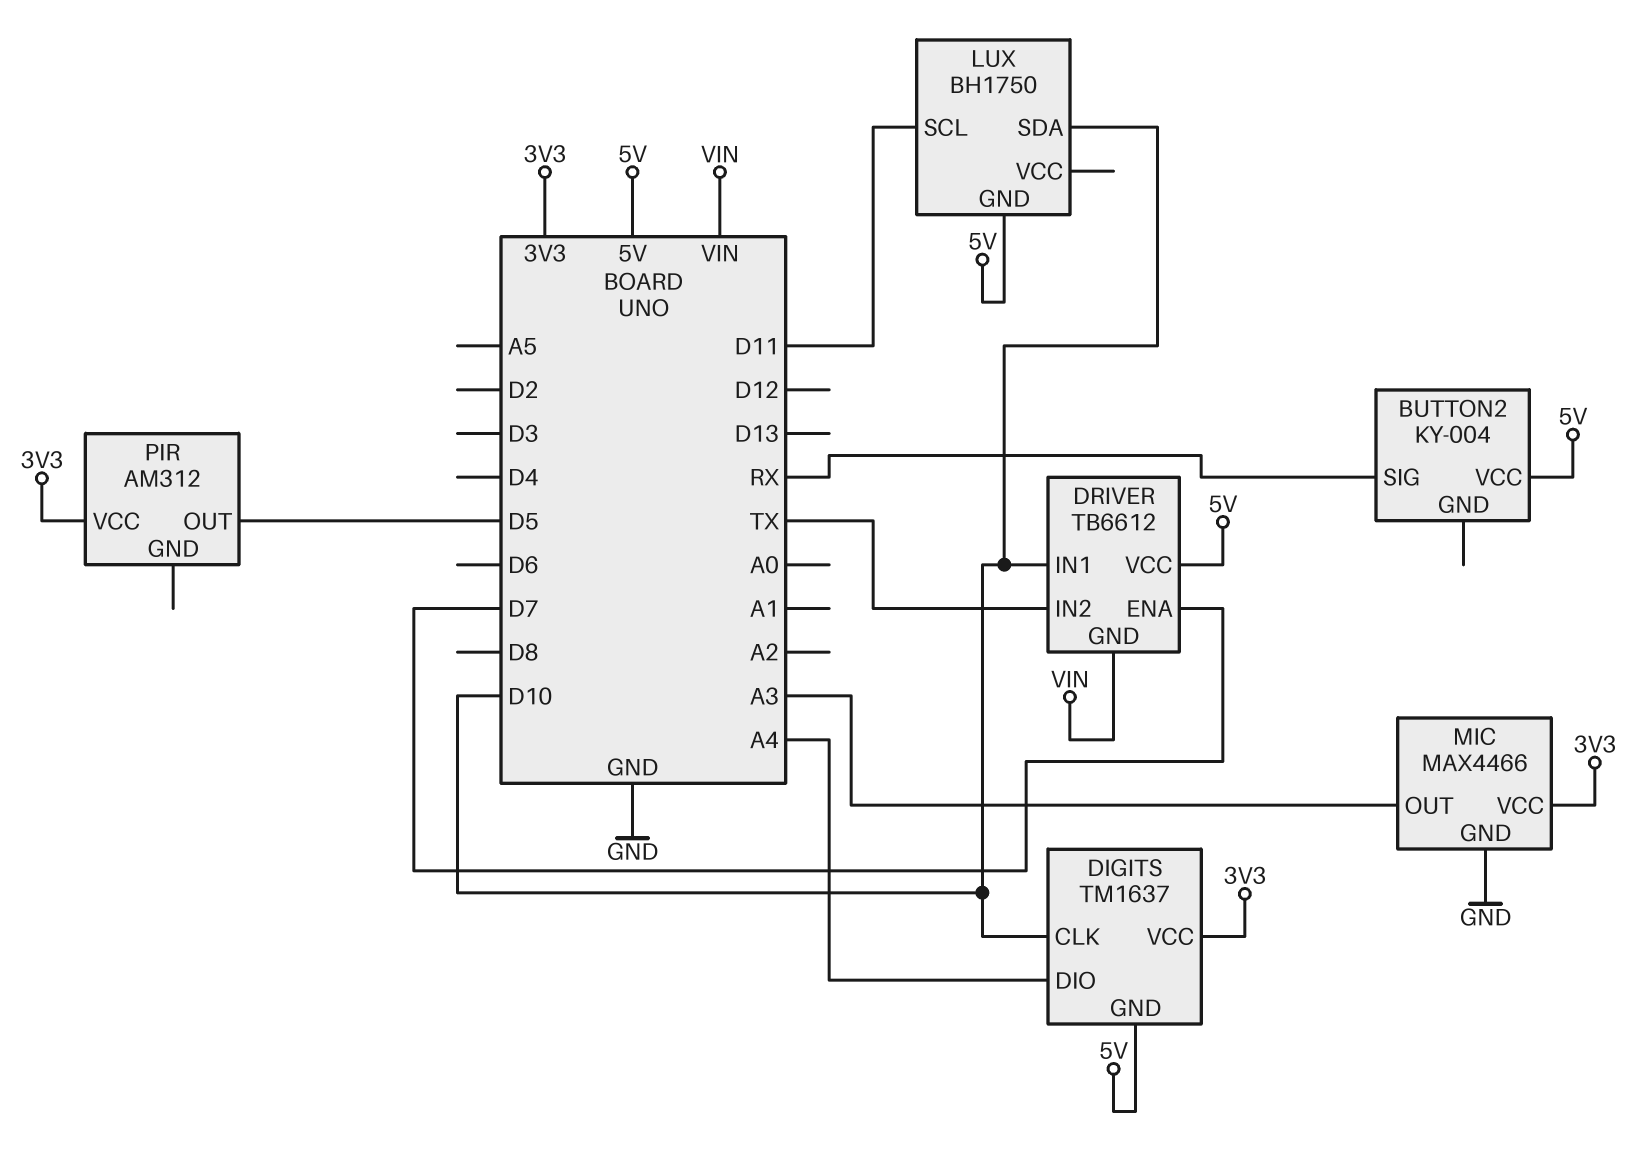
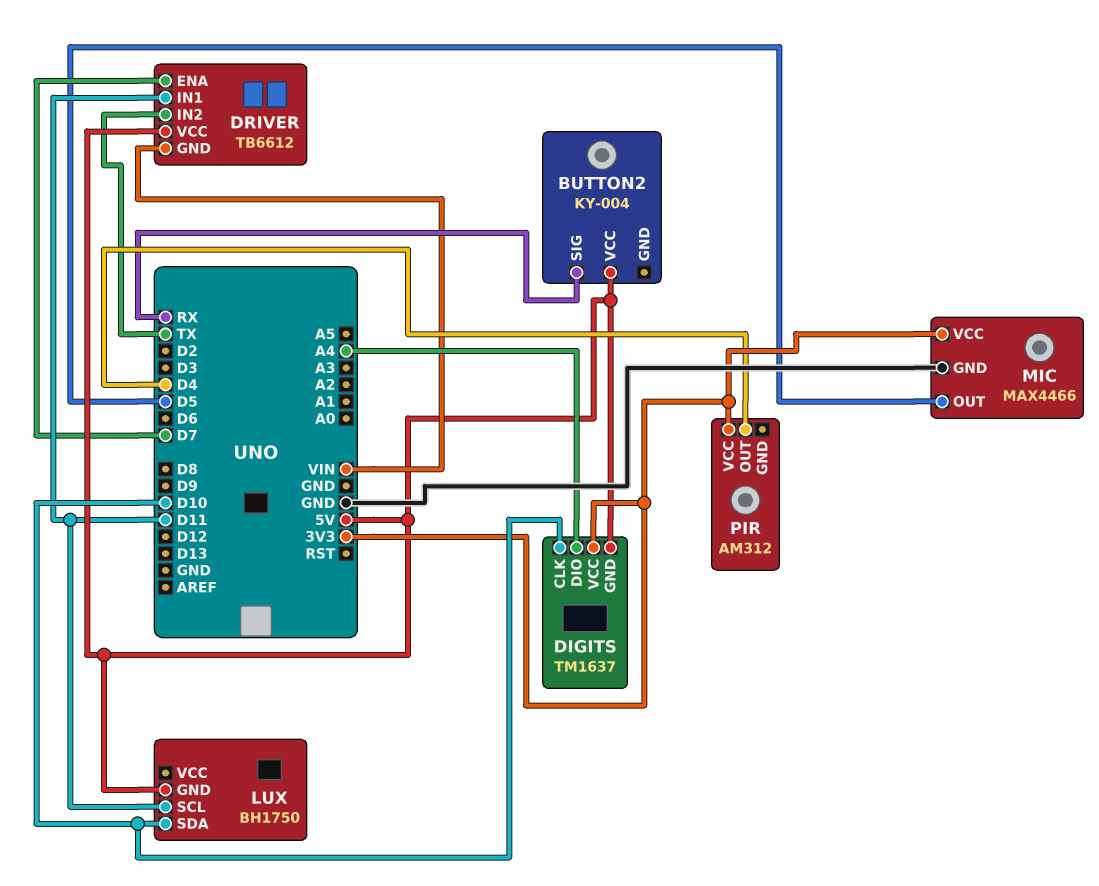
DRIVER pin IN1: D10 -> D11
MIC pin OUT: A3 -> D5
PIR pin OUT: D5 -> D4

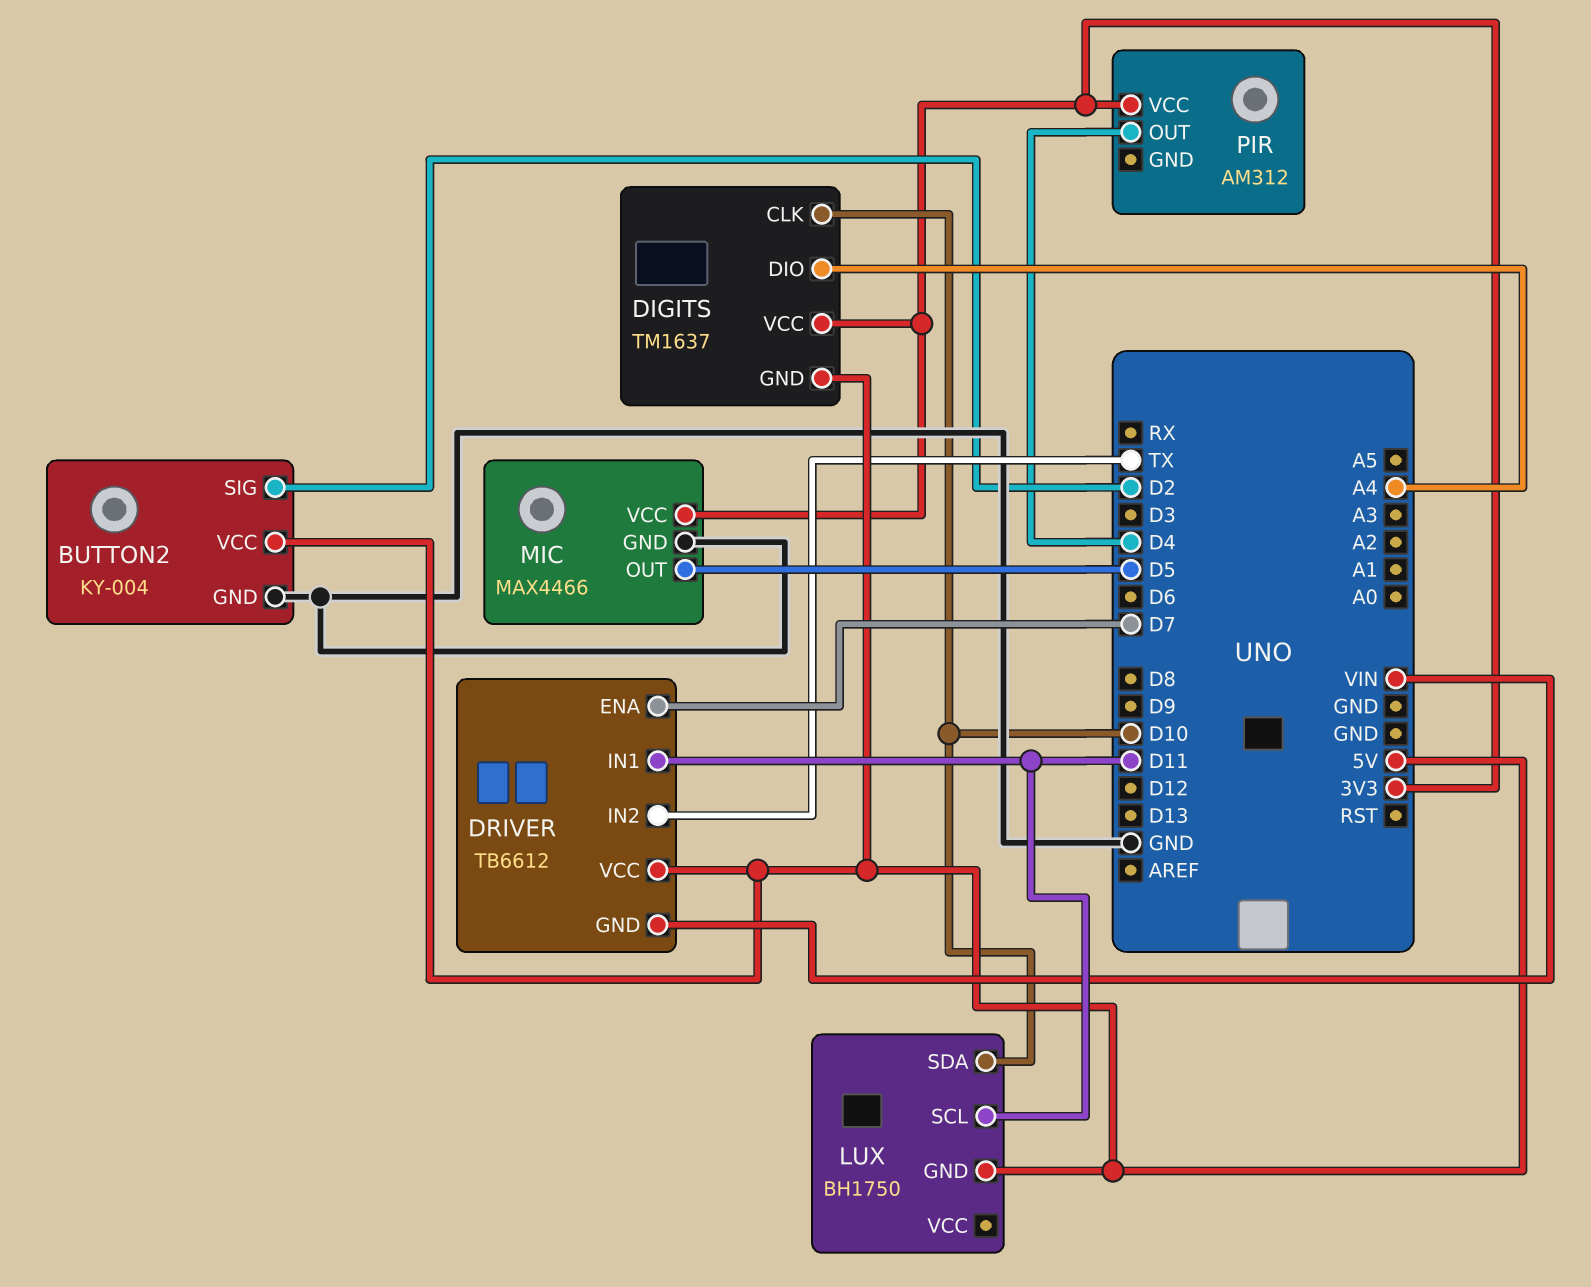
BUTTON2 pin GND: none -> GND
BUTTON2 pin SIG: RX -> D2

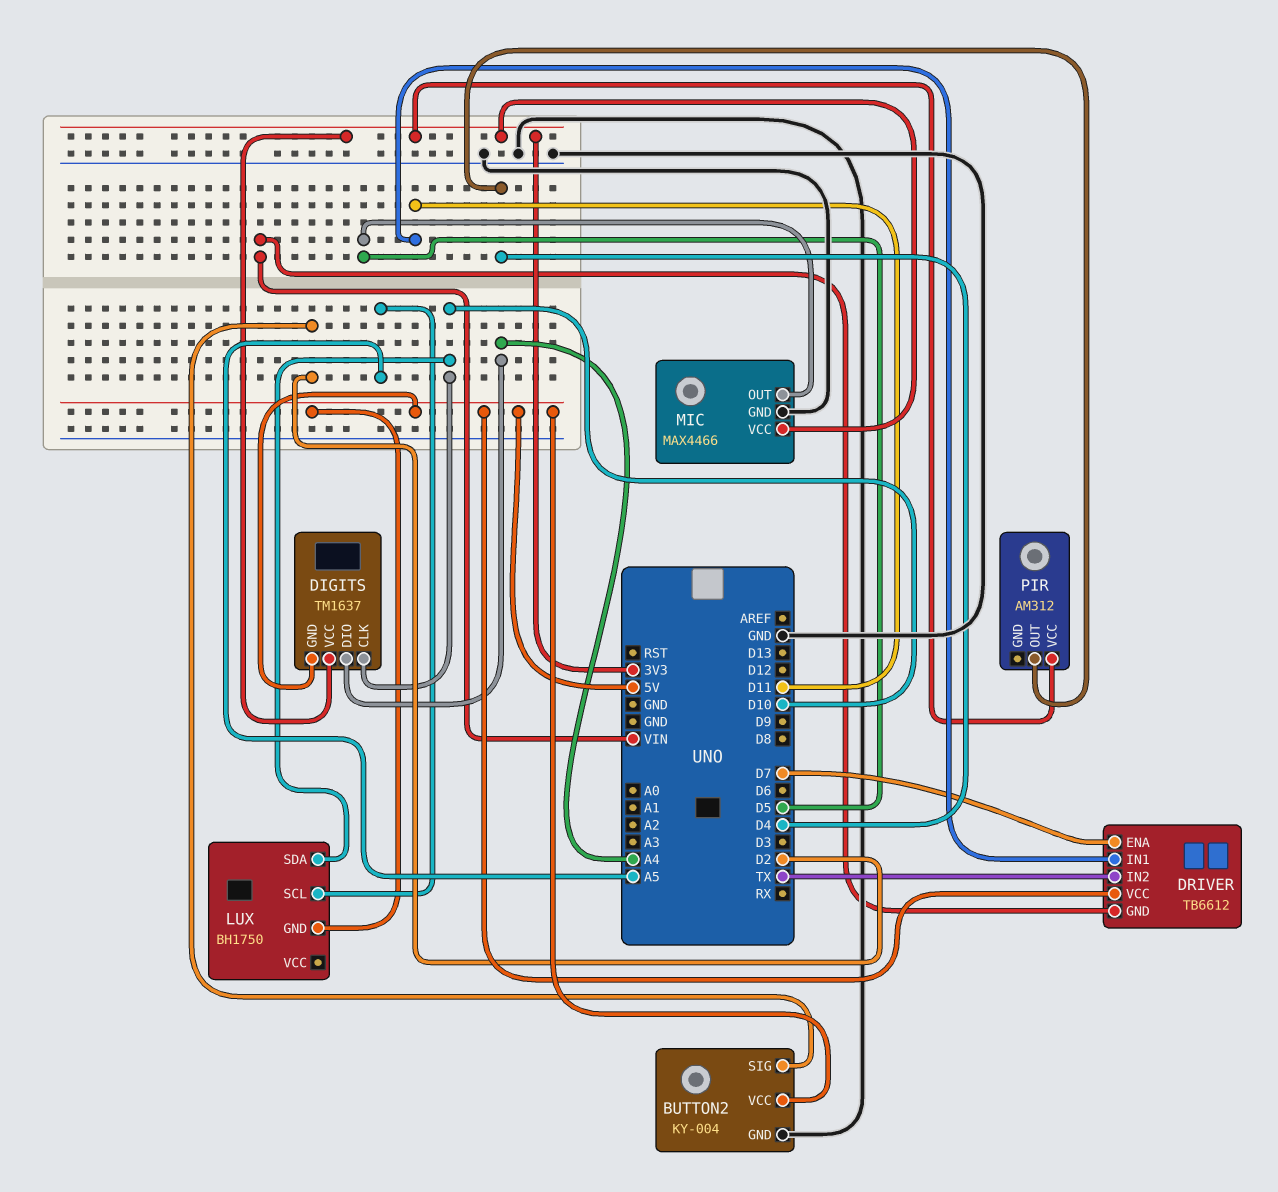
LUX pin SCL: D11 -> A5

